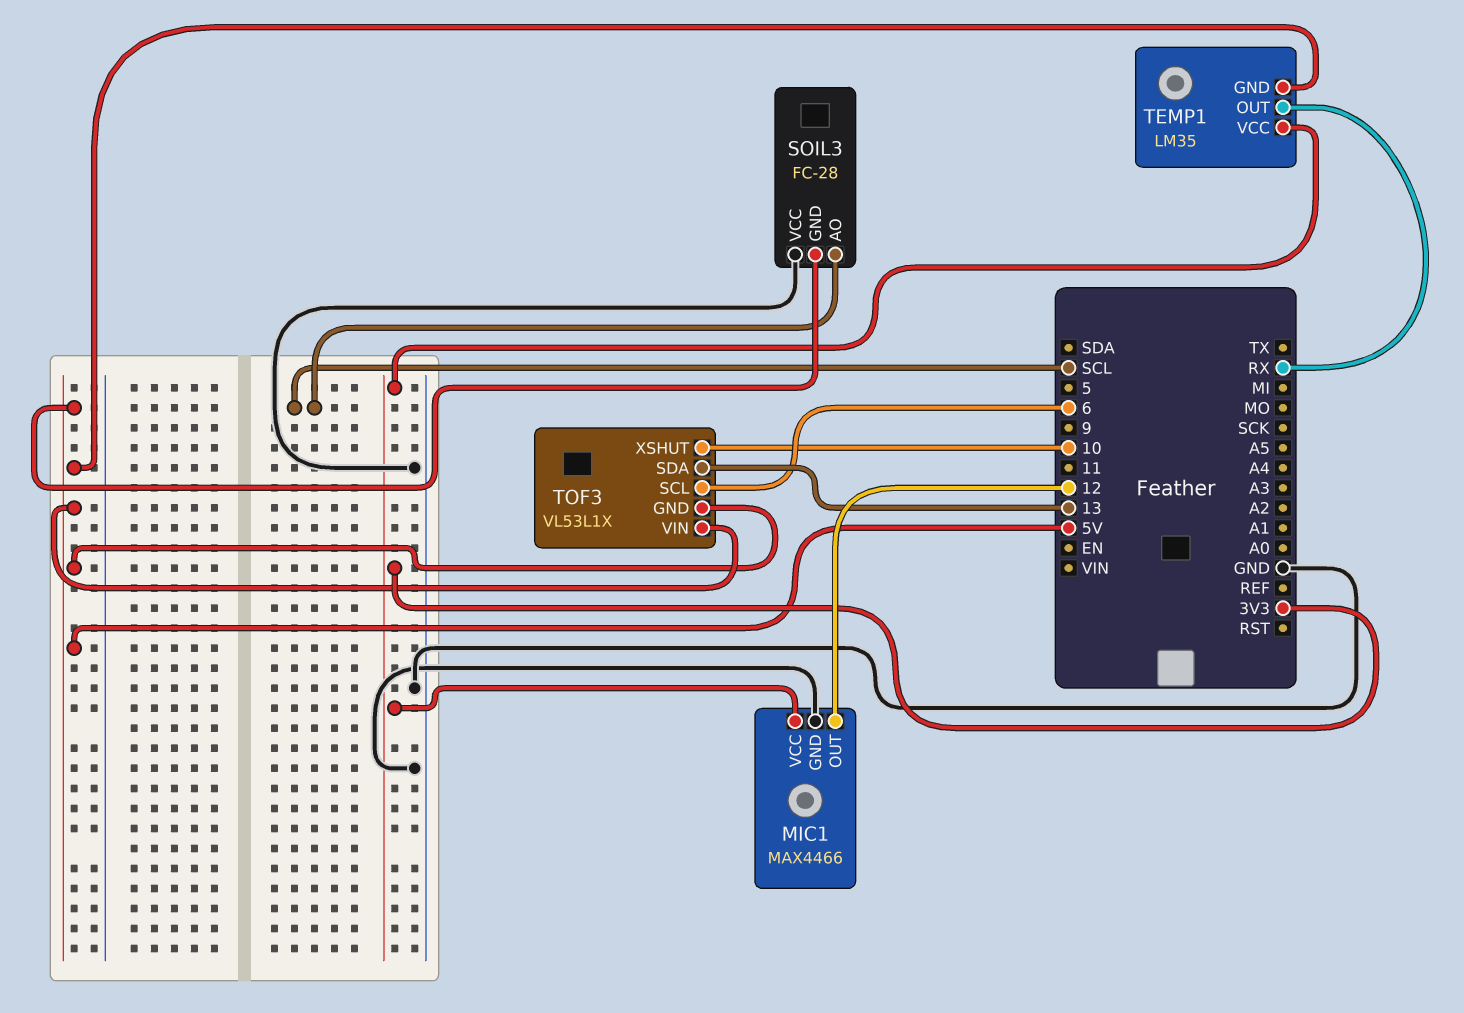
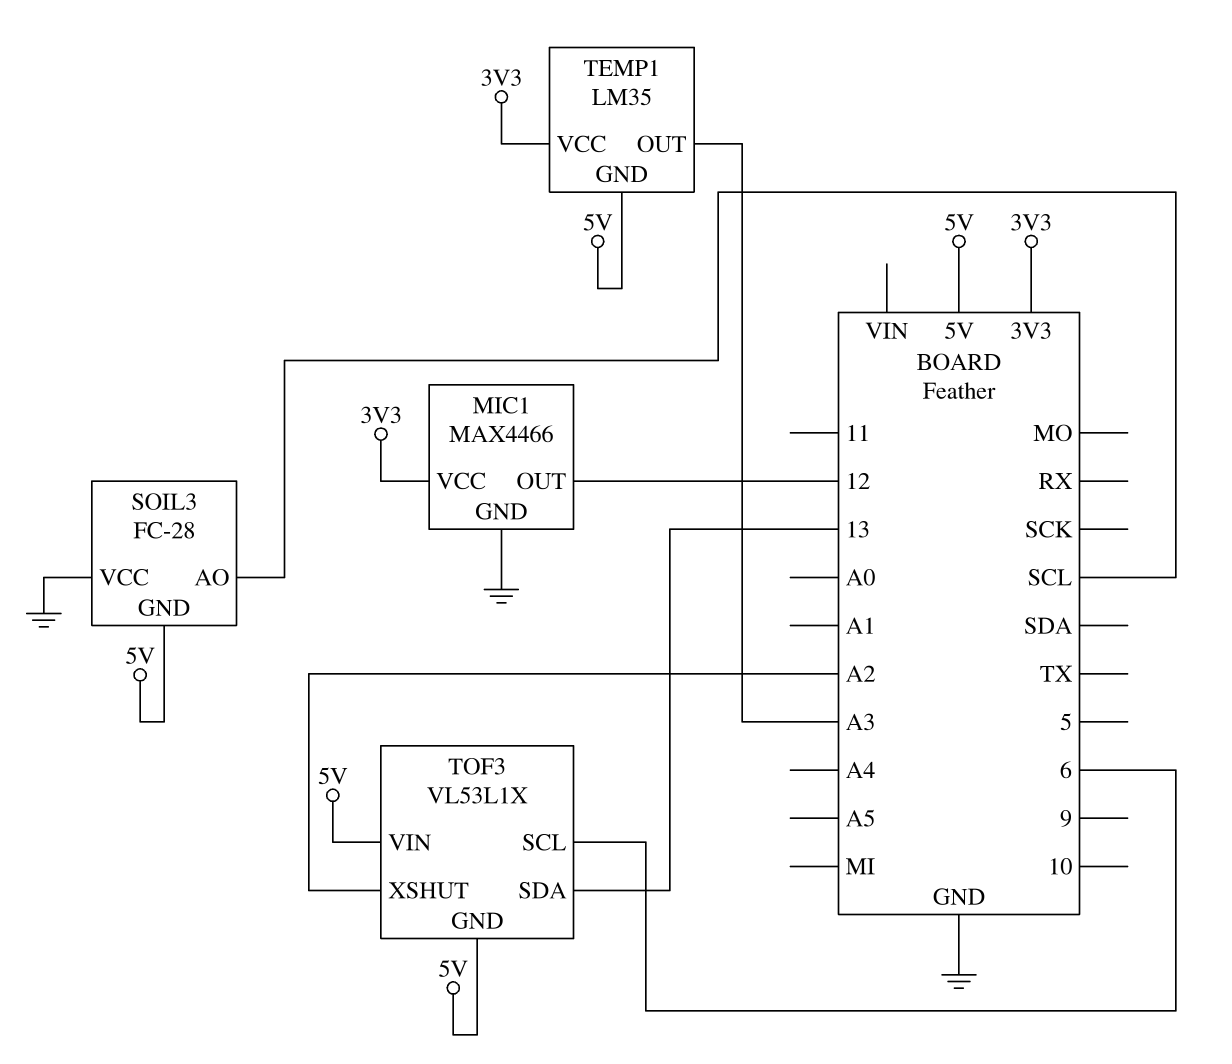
TEMP1 pin OUT: RX -> A3
TOF3 pin XSHUT: 10 -> A2

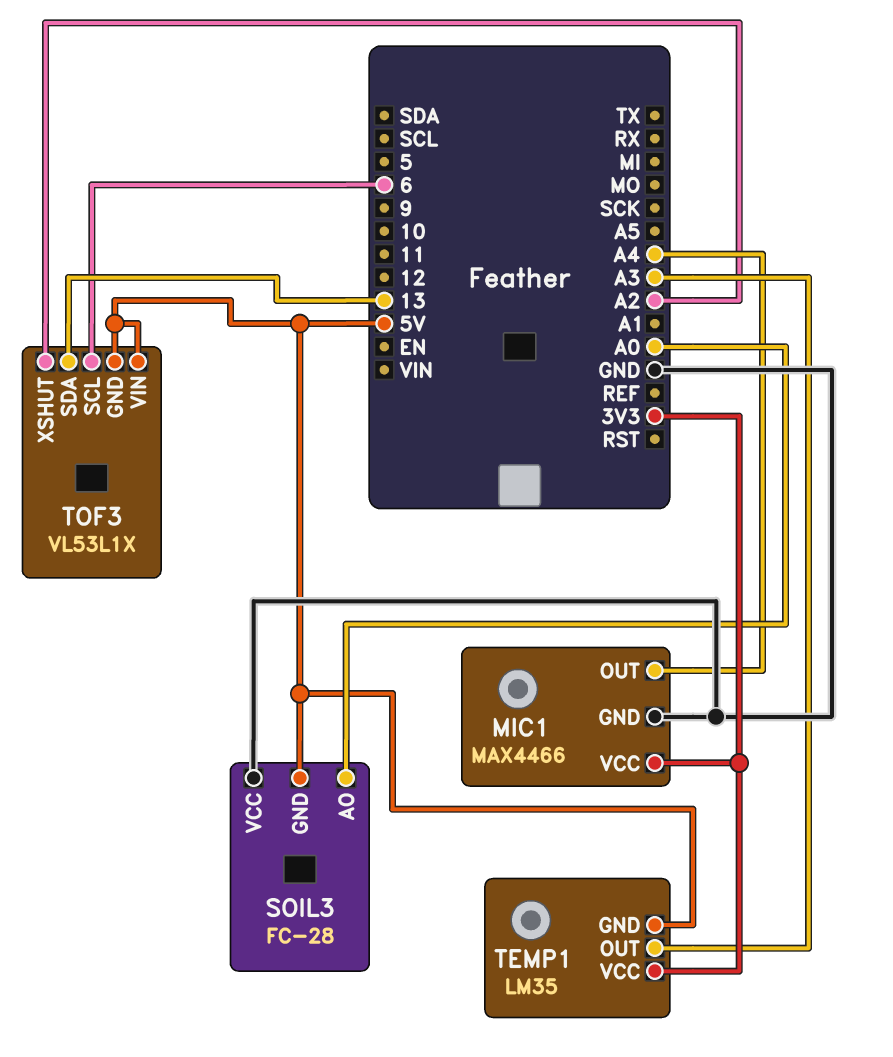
MIC1 pin OUT: 12 -> A4
SOIL3 pin AO: SCL -> A0

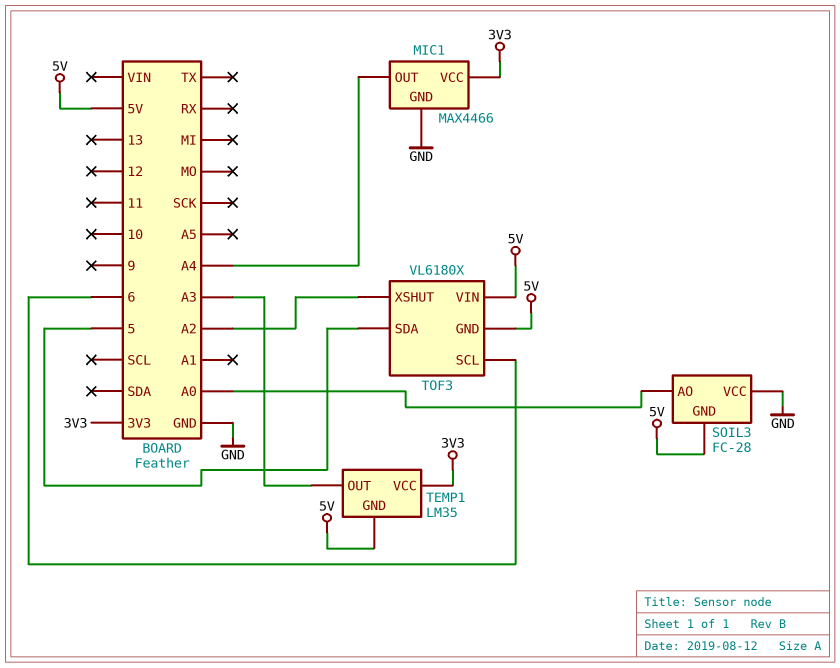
TOF3: VL53L1X -> VL6180X
TOF3 pin SDA: 13 -> 5

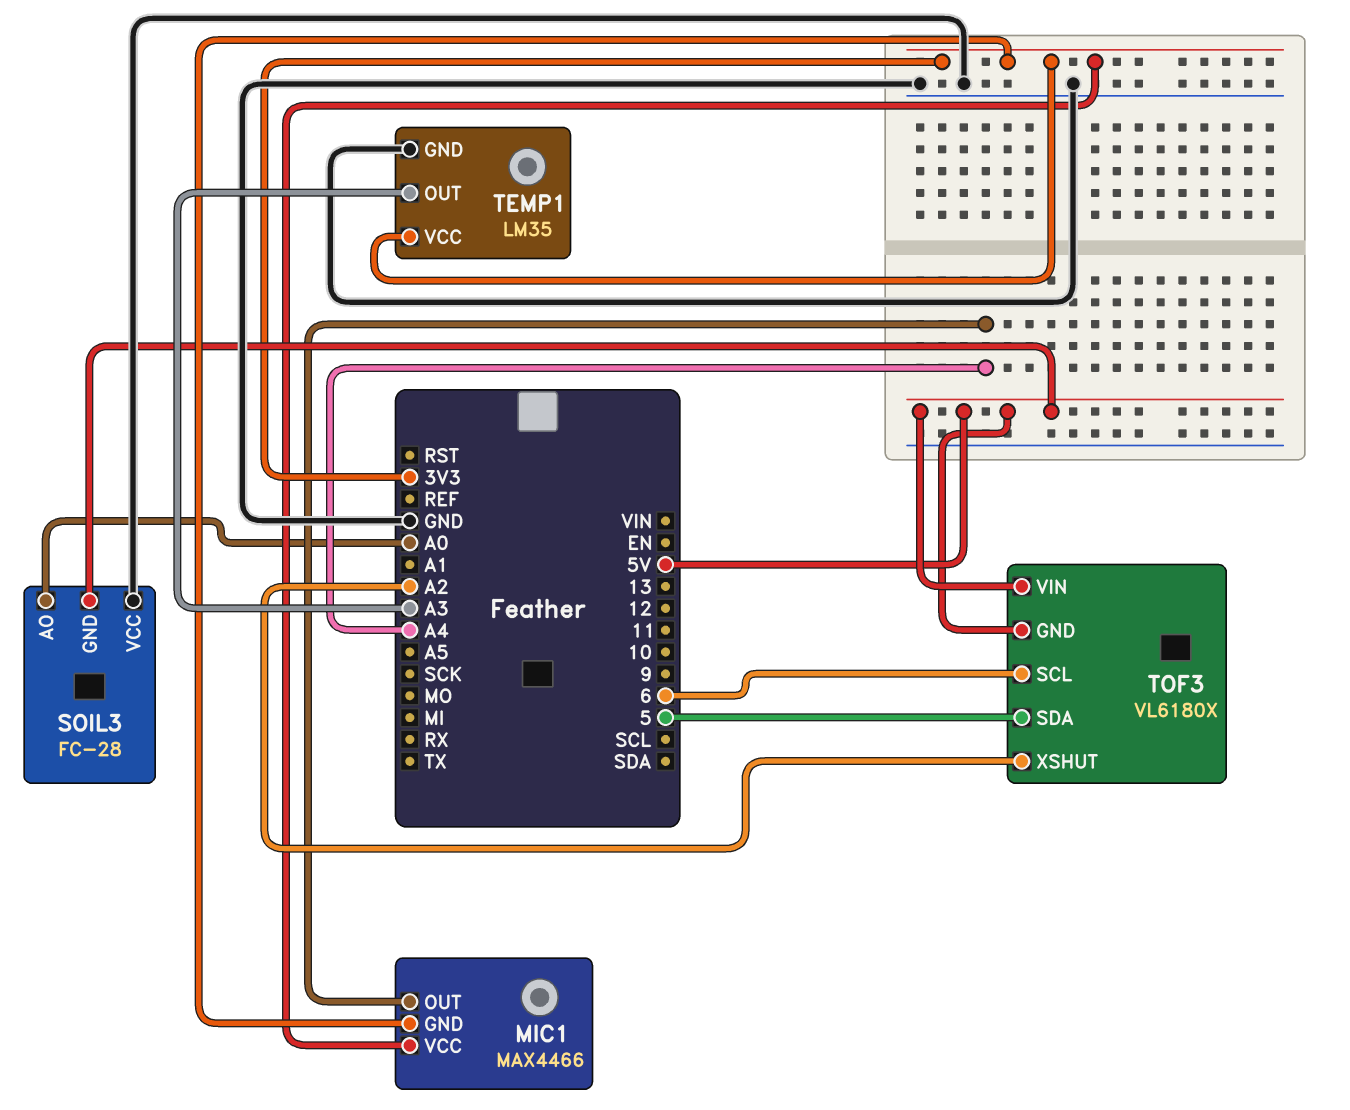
MIC1 pin GND: GND -> 3V3
TEMP1 pin GND: 5V -> GND

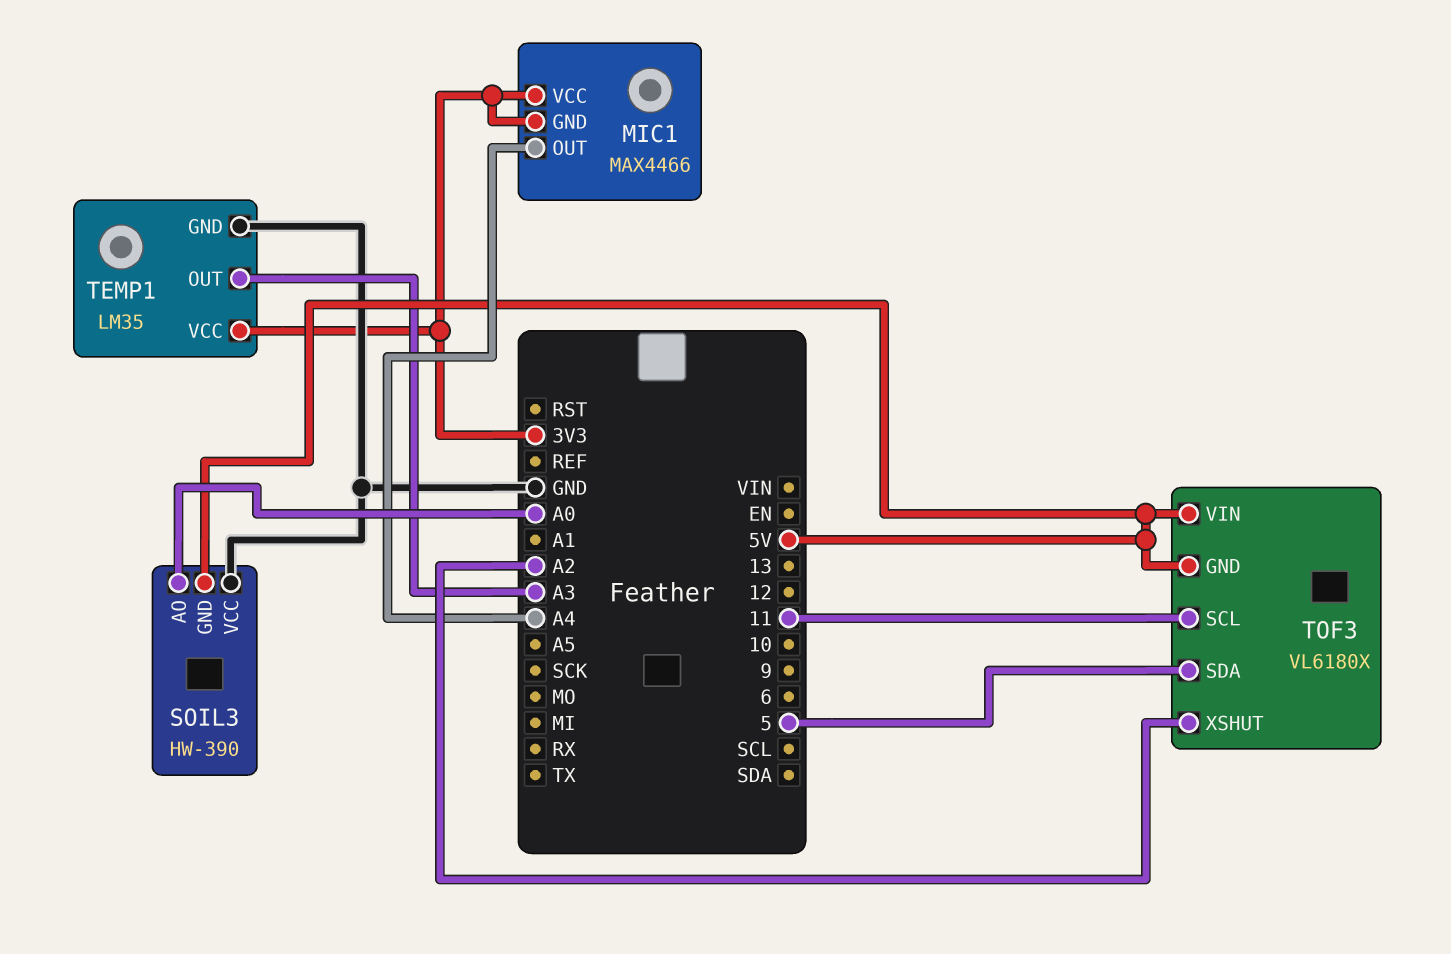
SOIL3: FC-28 -> HW-390
TOF3 pin SCL: 6 -> 11

